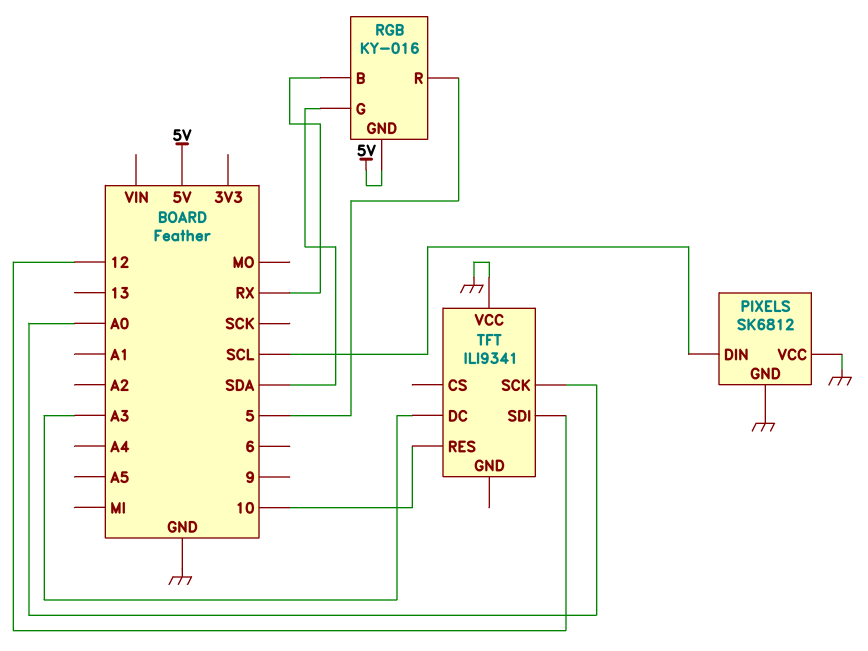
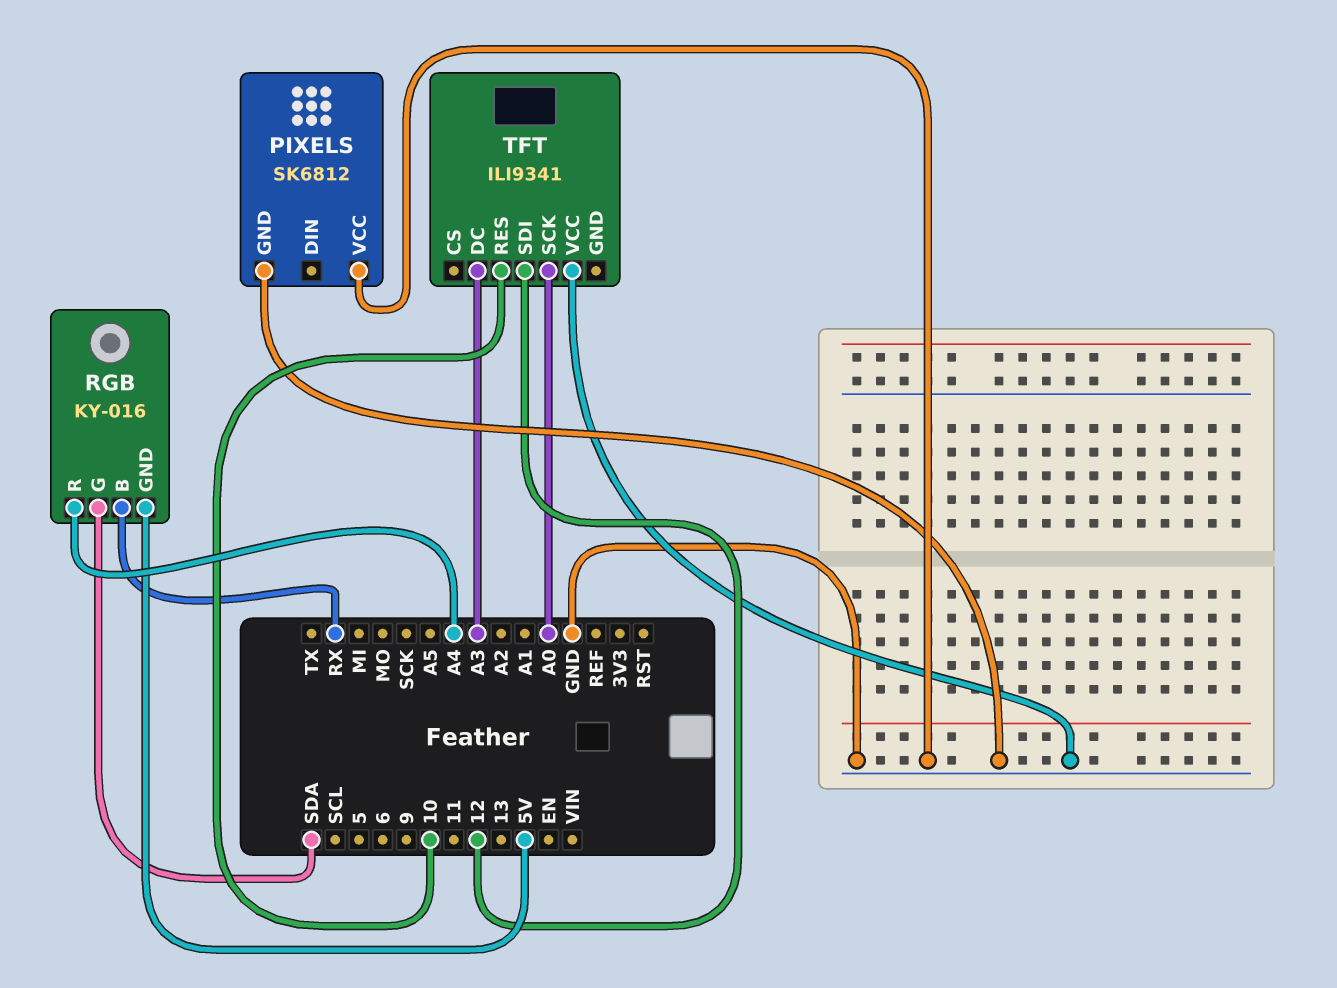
PIXELS pin DIN: SCL -> none
RGB pin R: 5 -> A4

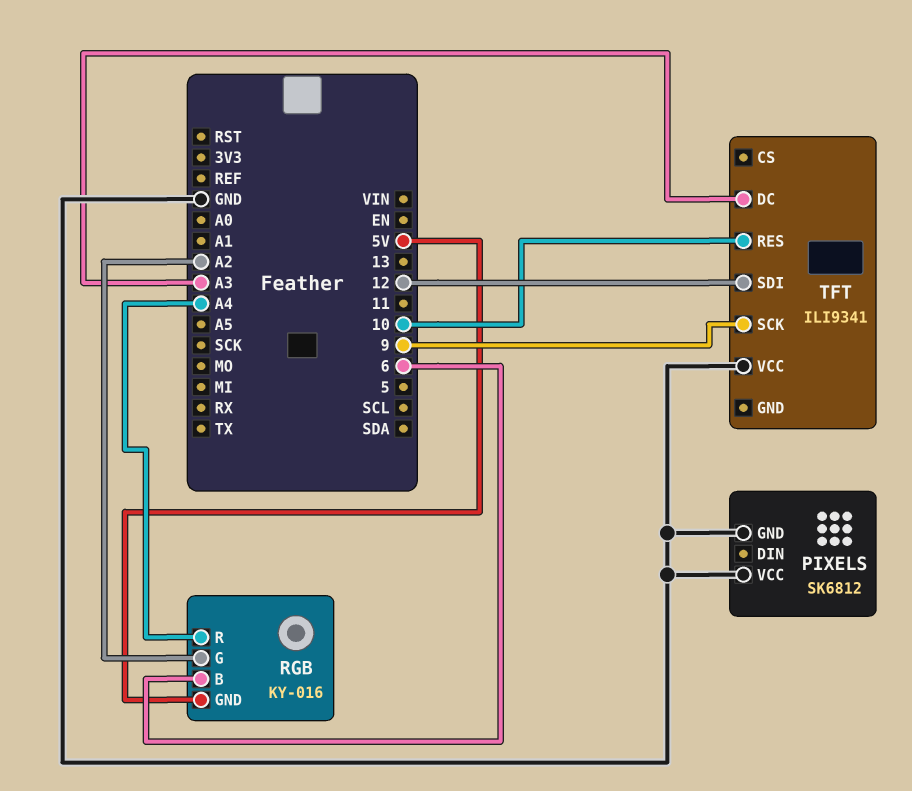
RGB pin B: RX -> 6
RGB pin G: SDA -> A2
TFT pin SCK: A0 -> 9

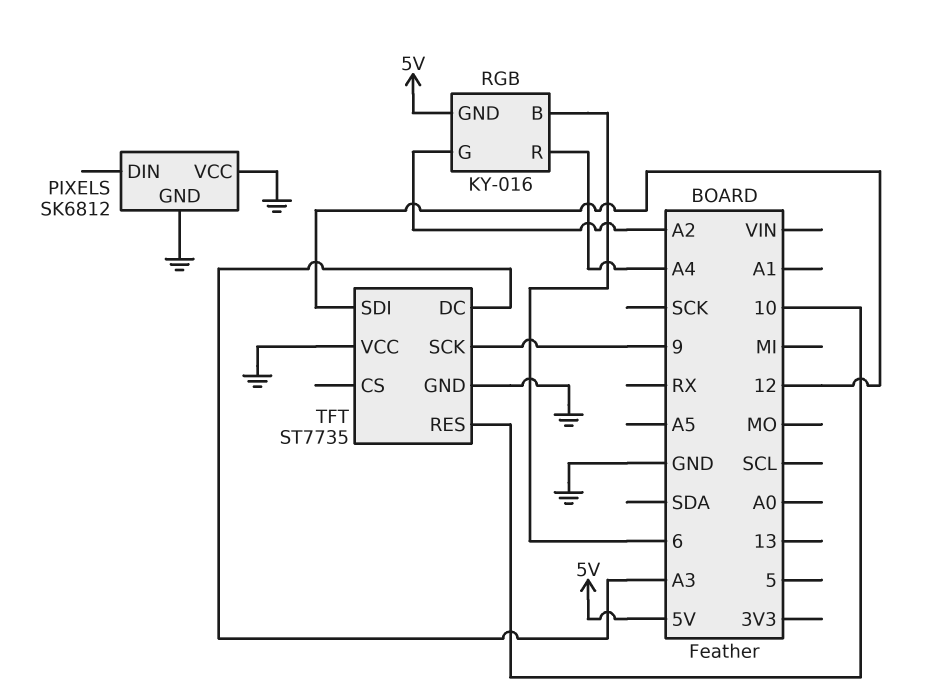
TFT: ILI9341 -> ST7735
TFT pin GND: none -> GND

